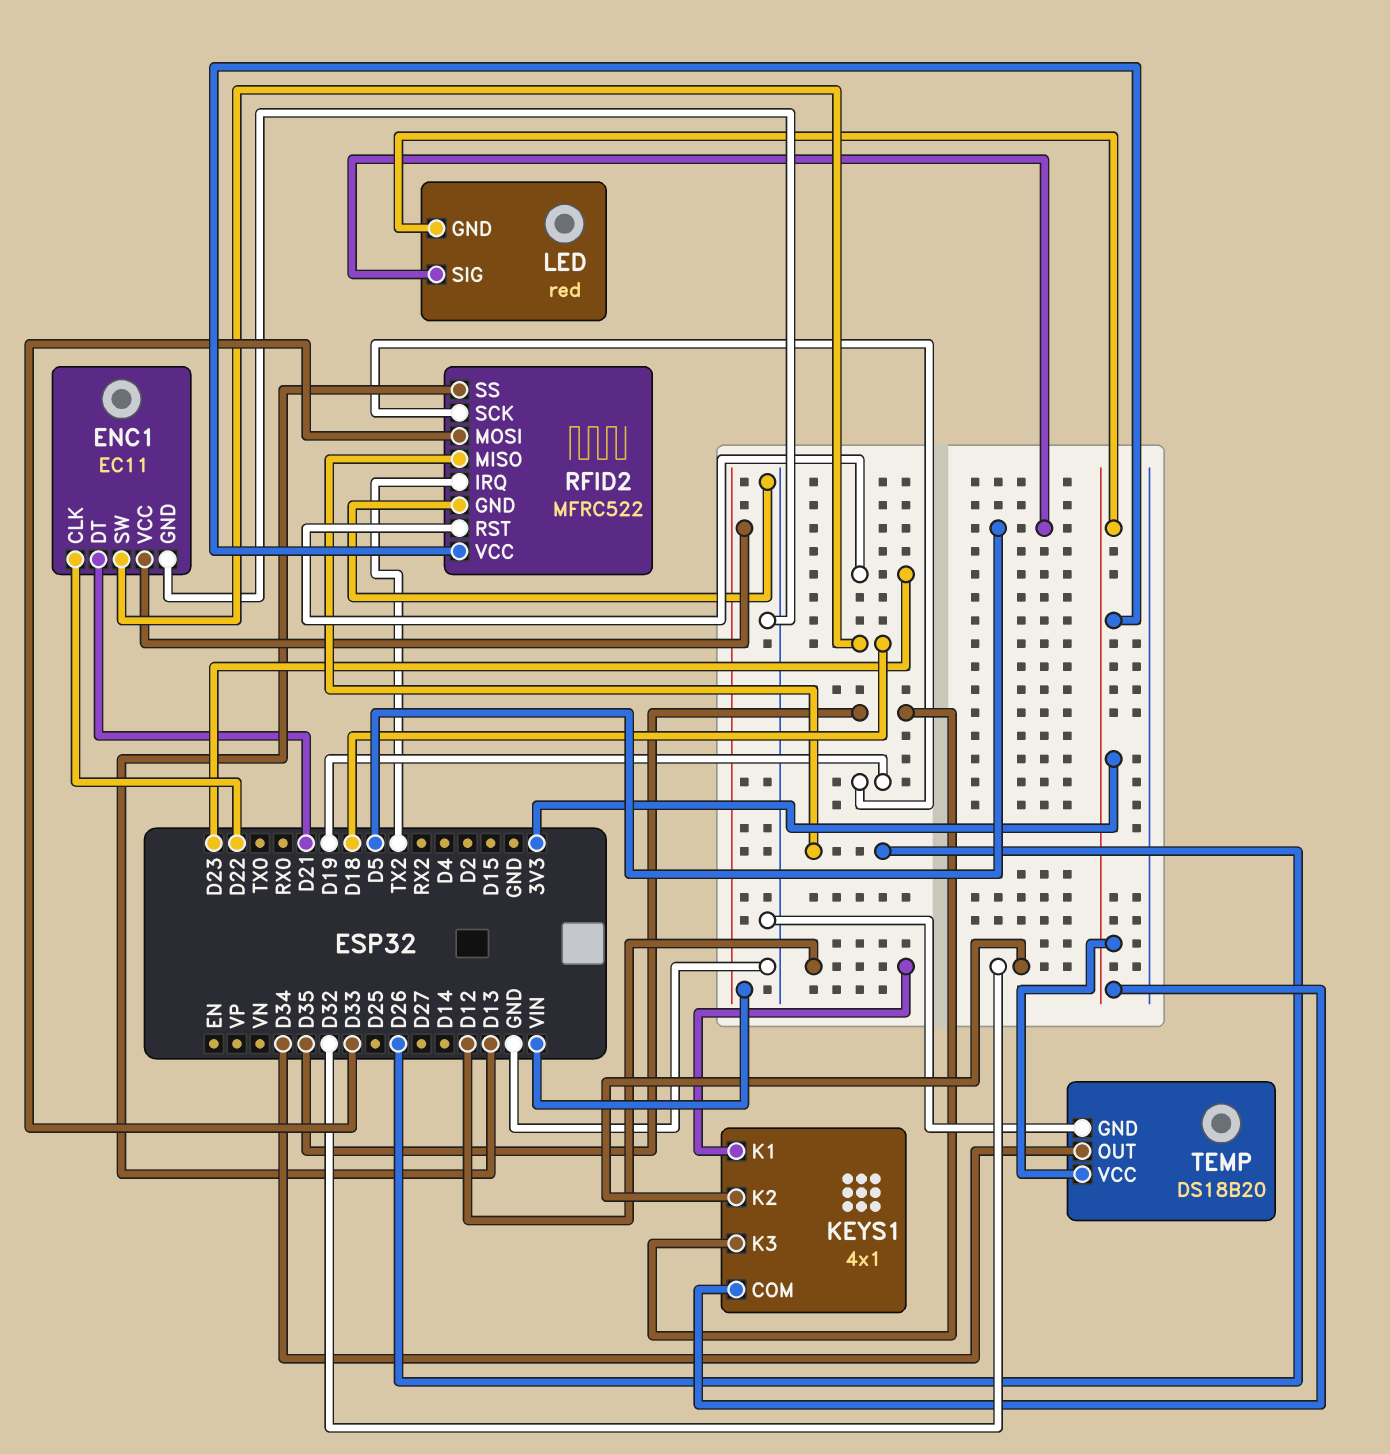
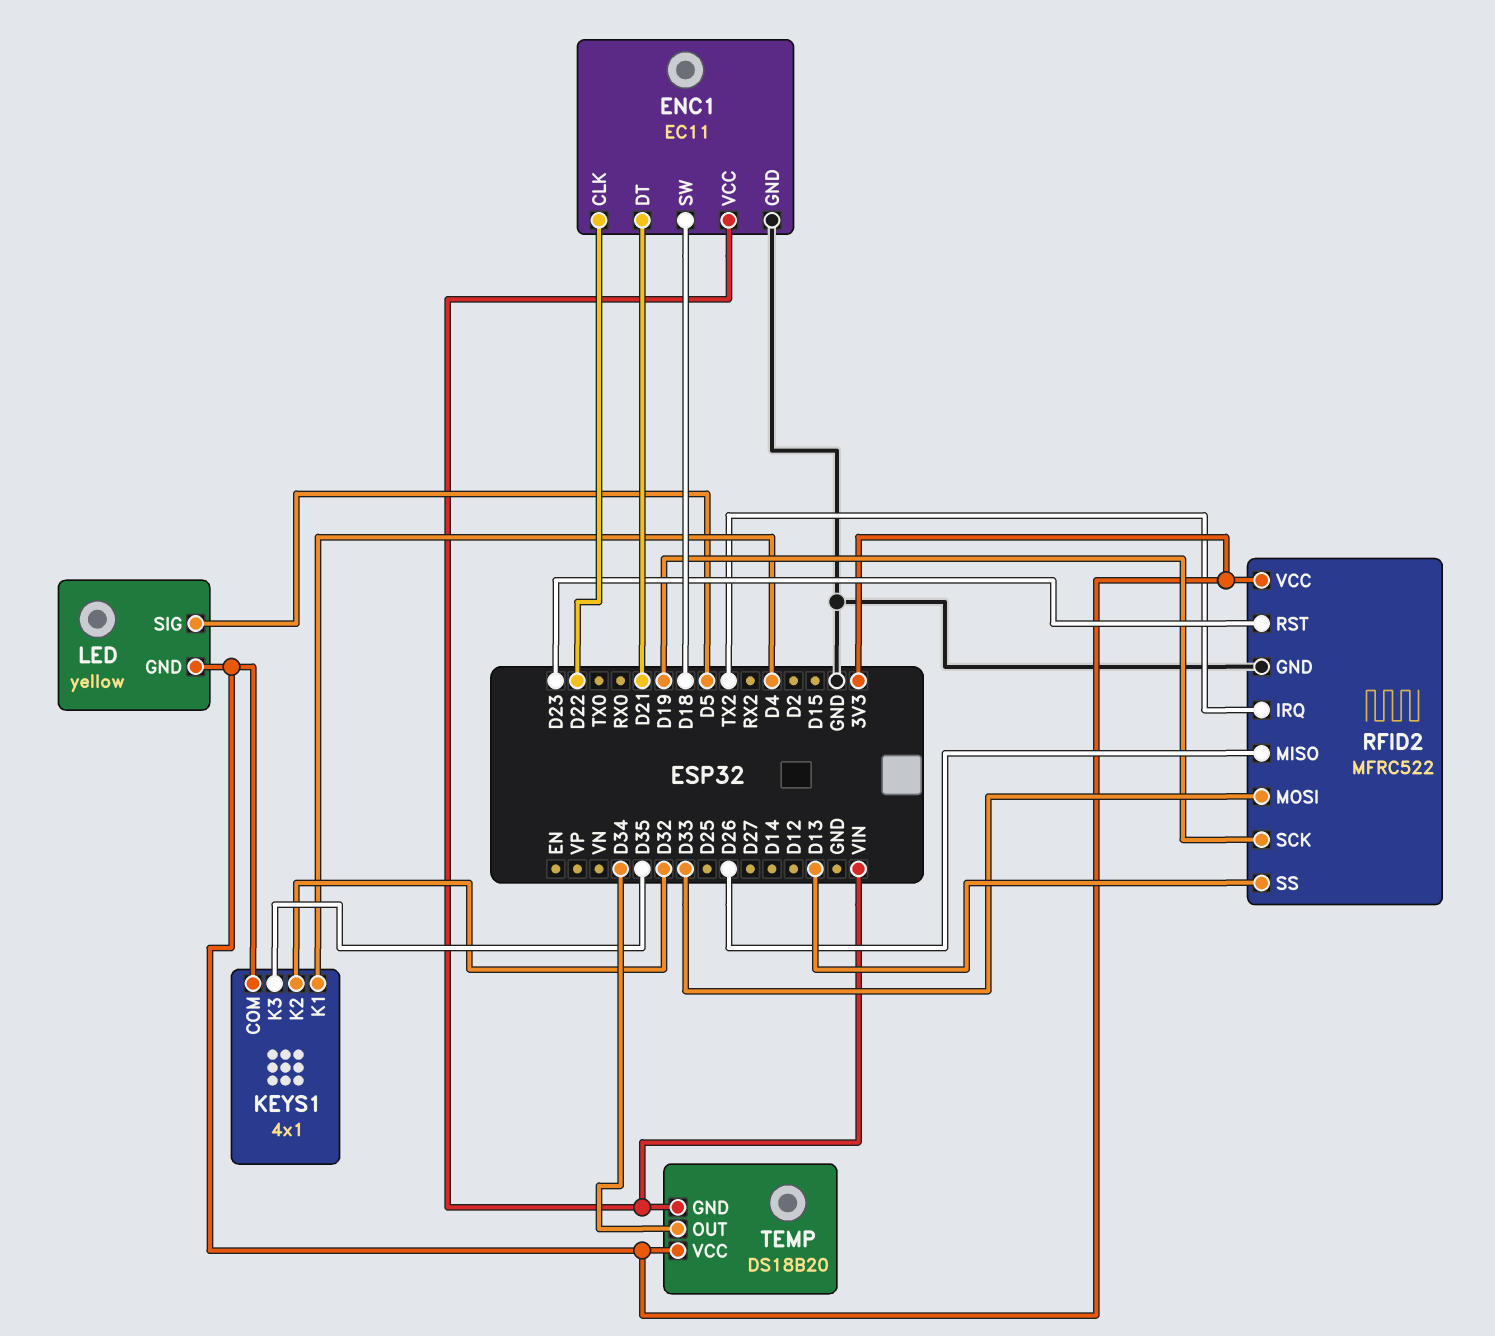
KEYS1 pin K1: D12 -> D4
LED: red -> yellow
TEMP pin GND: GND -> VIN

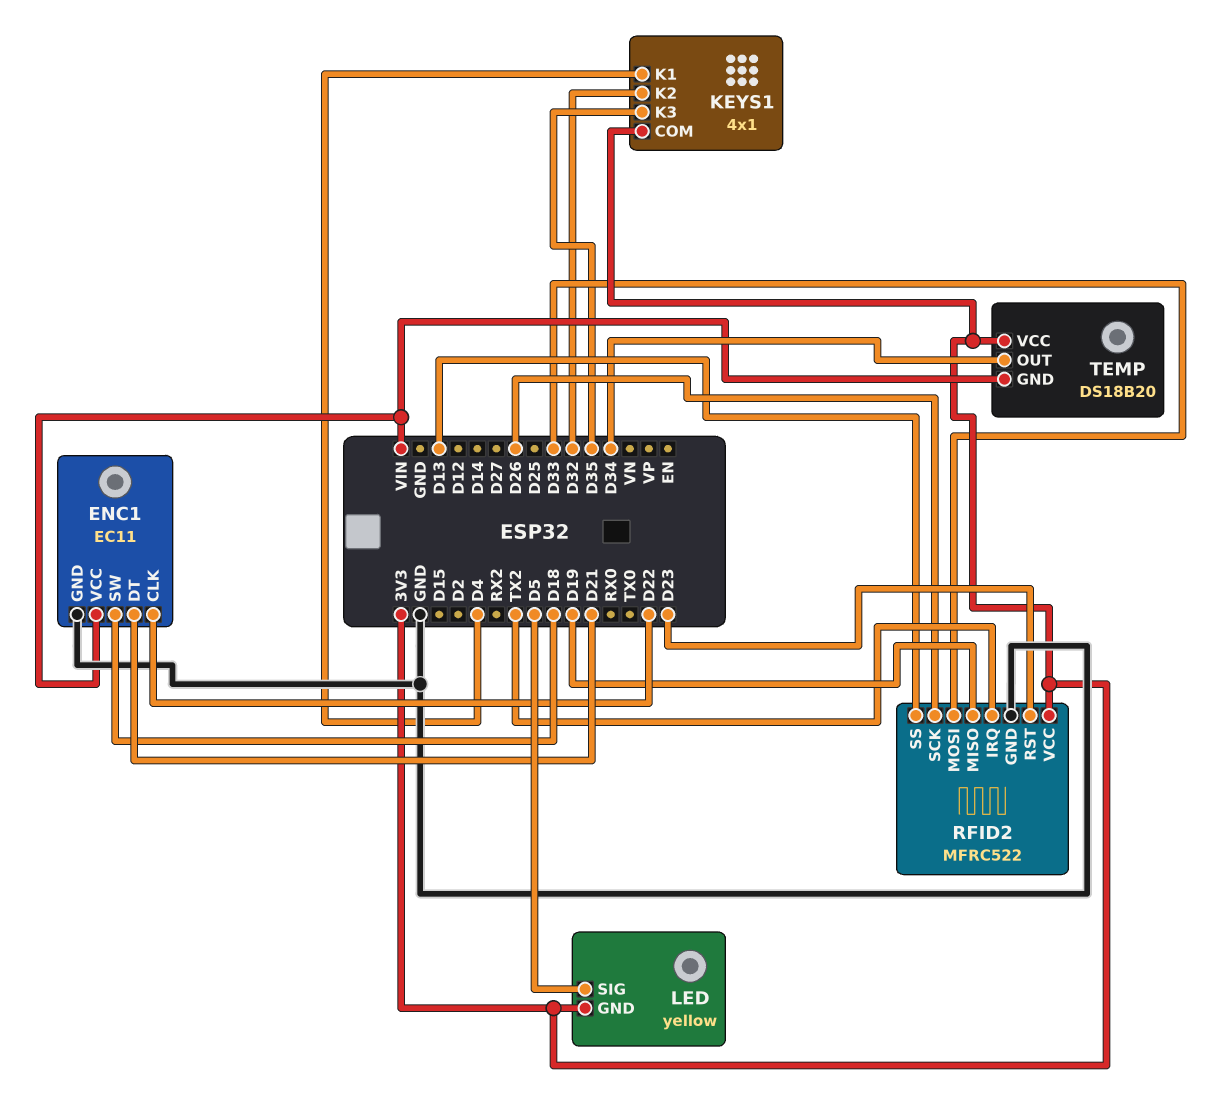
RFID2 pin MISO: D26 -> D19
RFID2 pin SCK: D19 -> D26

